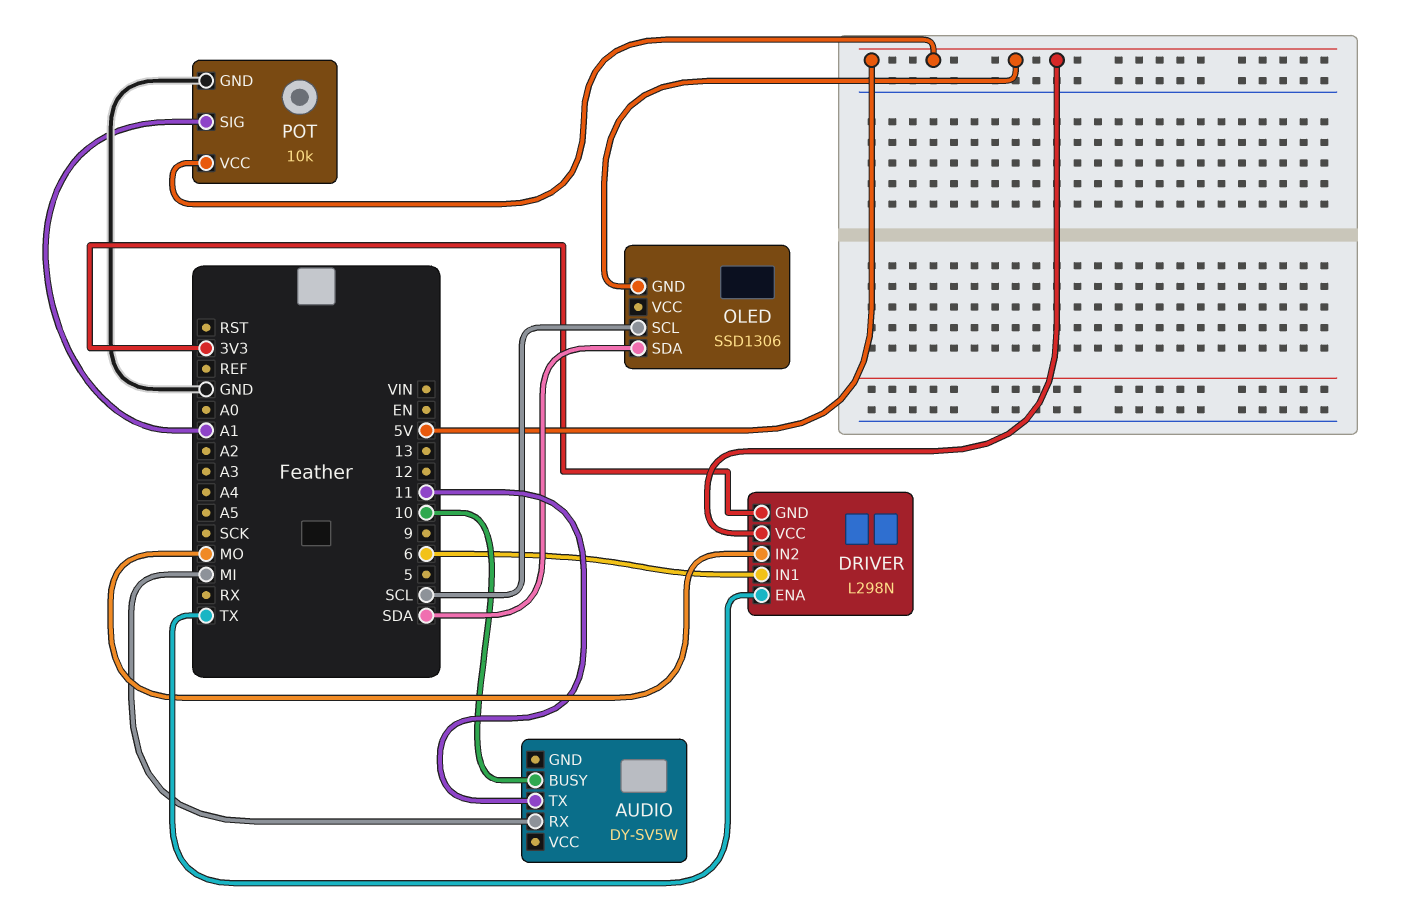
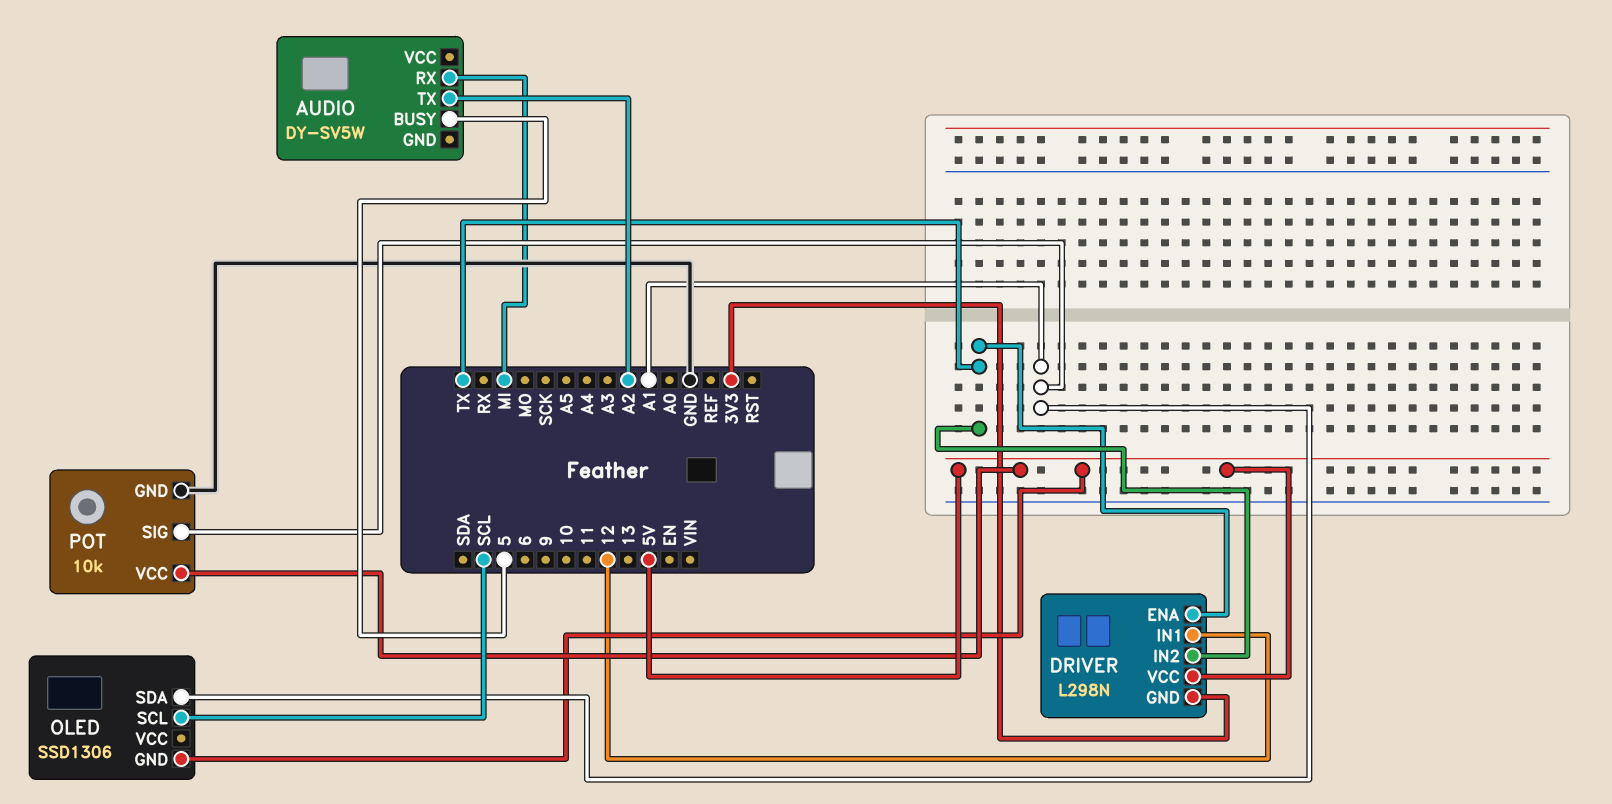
AUDIO pin BUSY: 10 -> 5
AUDIO pin TX: 11 -> A2
DRIVER pin IN1: 6 -> 12
DRIVER pin IN2: MO -> TX
OLED pin SDA: SDA -> A1

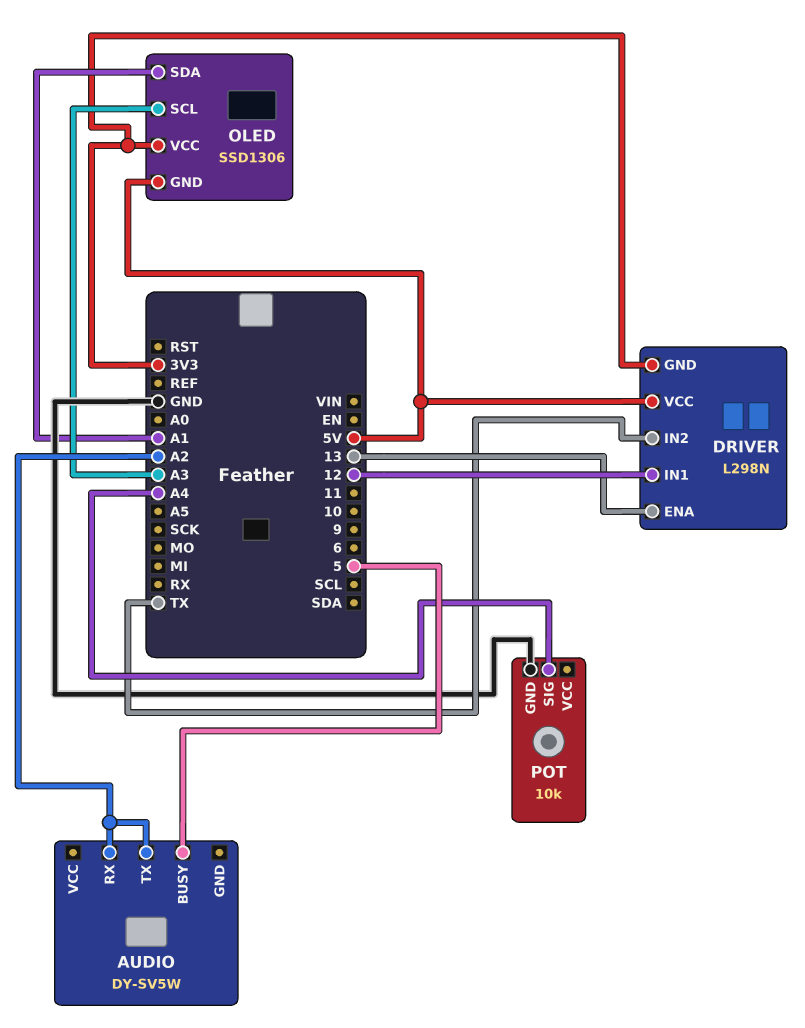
AUDIO pin RX: MI -> A2
DRIVER pin ENA: TX -> 13
OLED pin SCL: SCL -> A3
OLED pin VCC: none -> 3V3
POT pin SIG: A1 -> A4
POT pin VCC: 5V -> none

